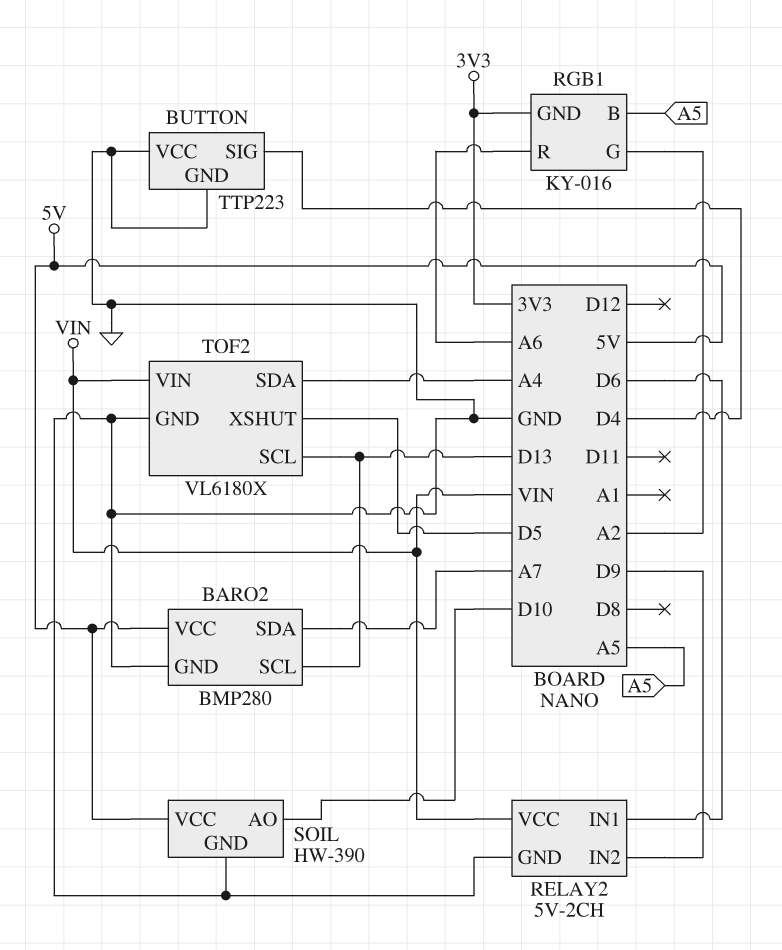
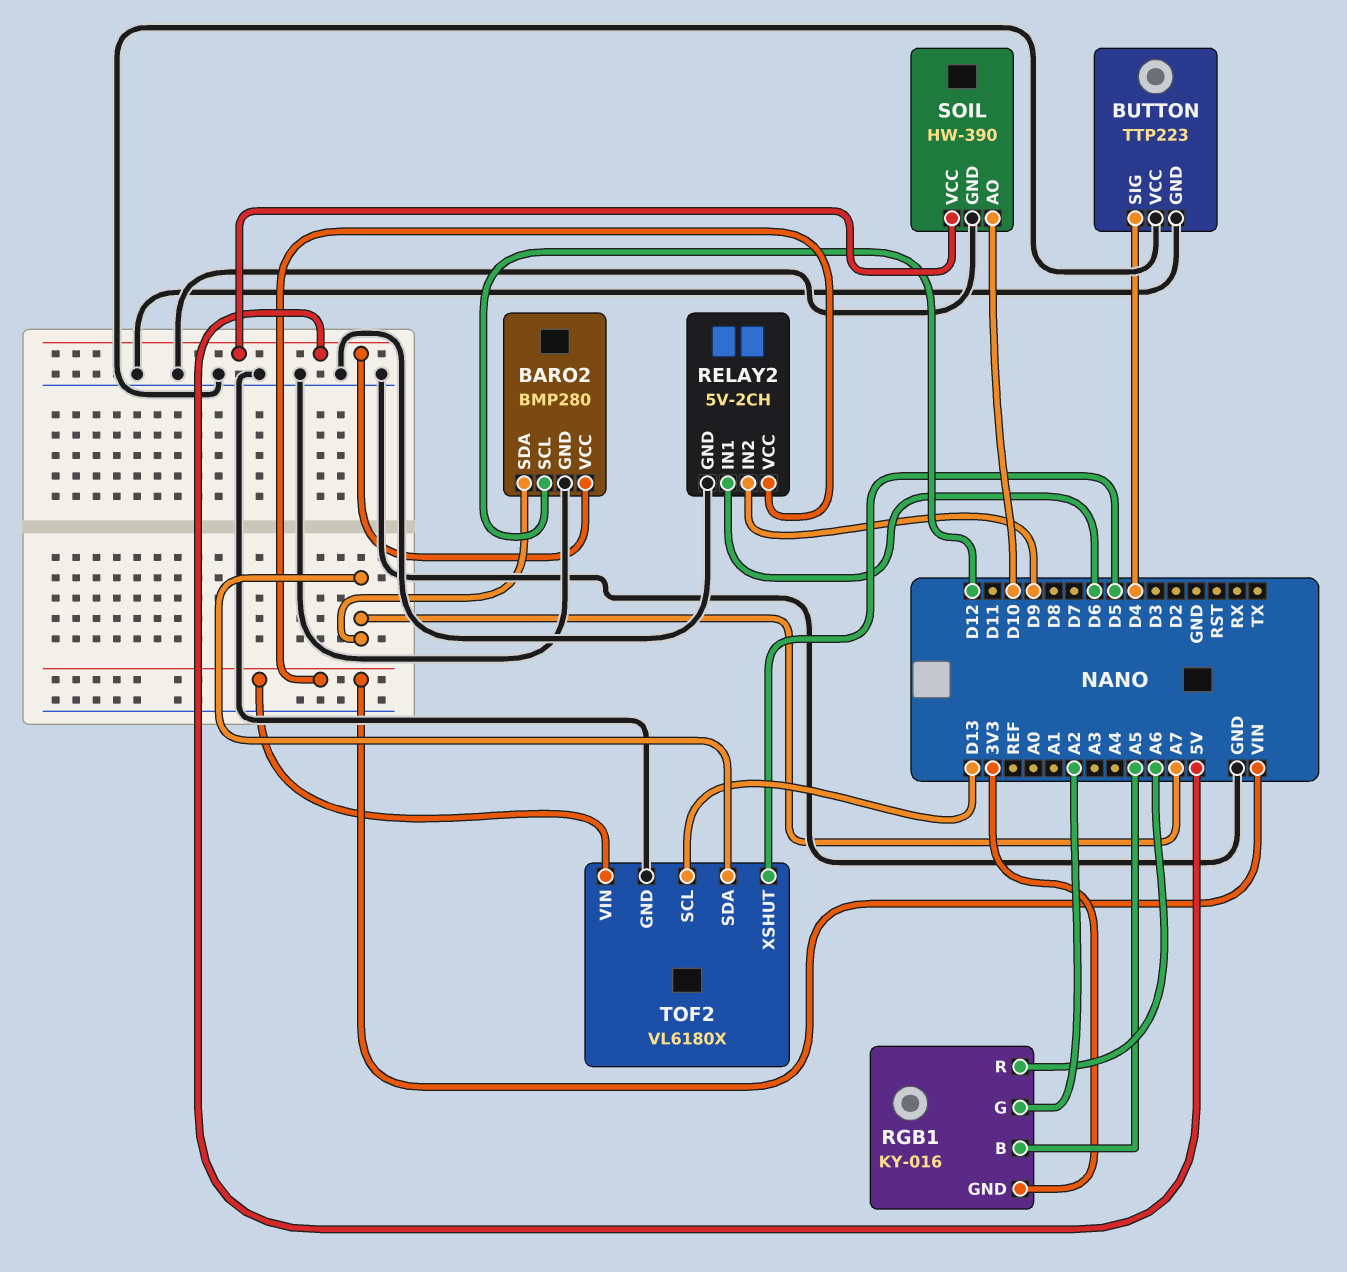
BARO2 pin SCL: D13 -> D12
TOF2 pin SDA: A4 -> A7

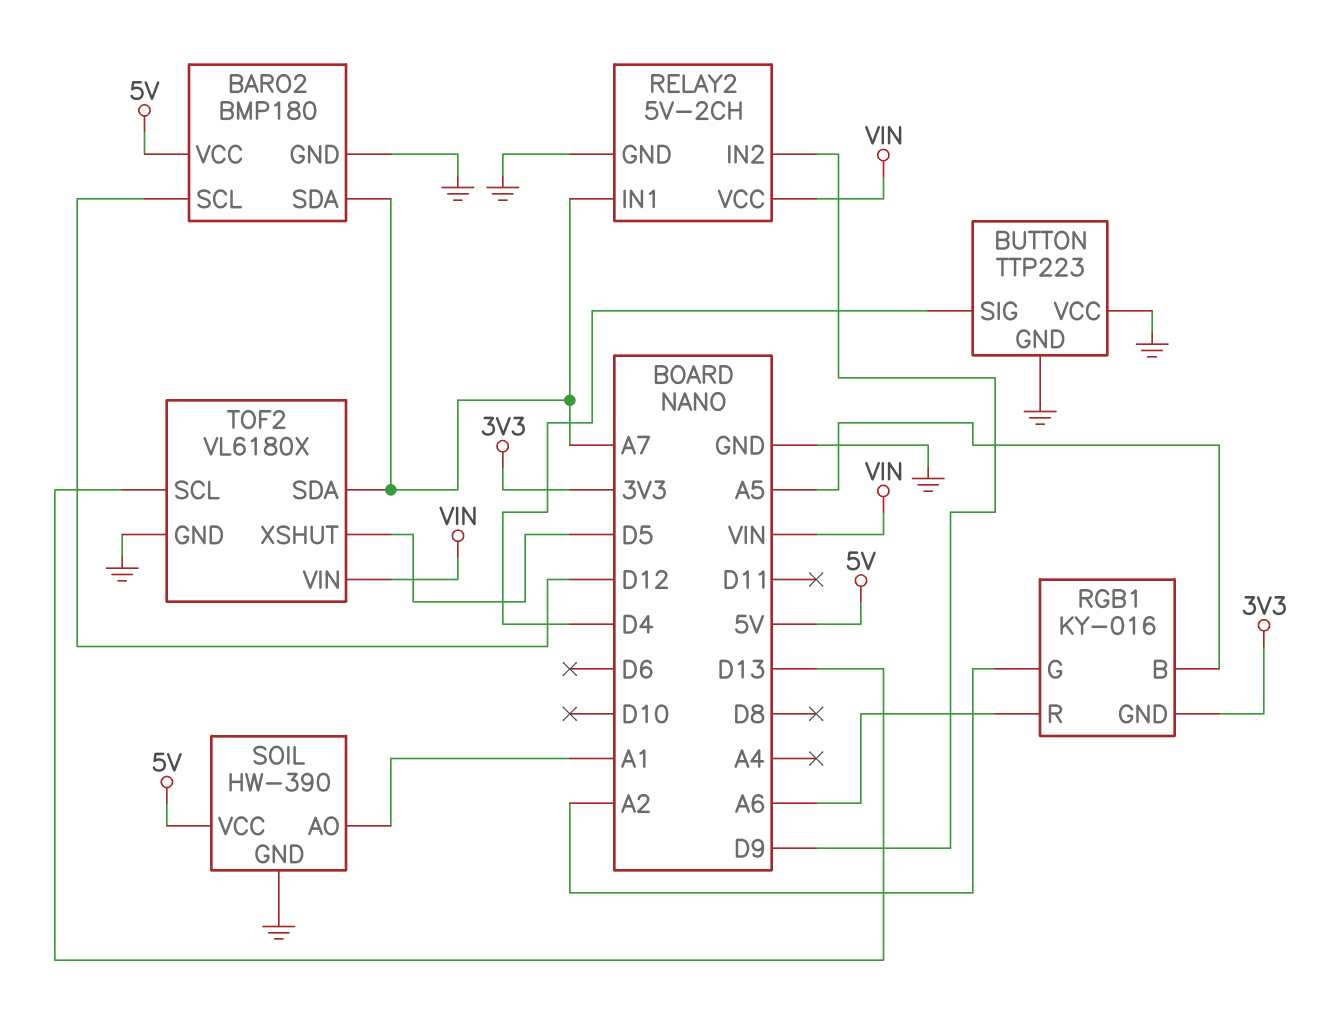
BARO2: BMP280 -> BMP180
RELAY2 pin IN1: D6 -> A7
SOIL pin AO: D10 -> A1

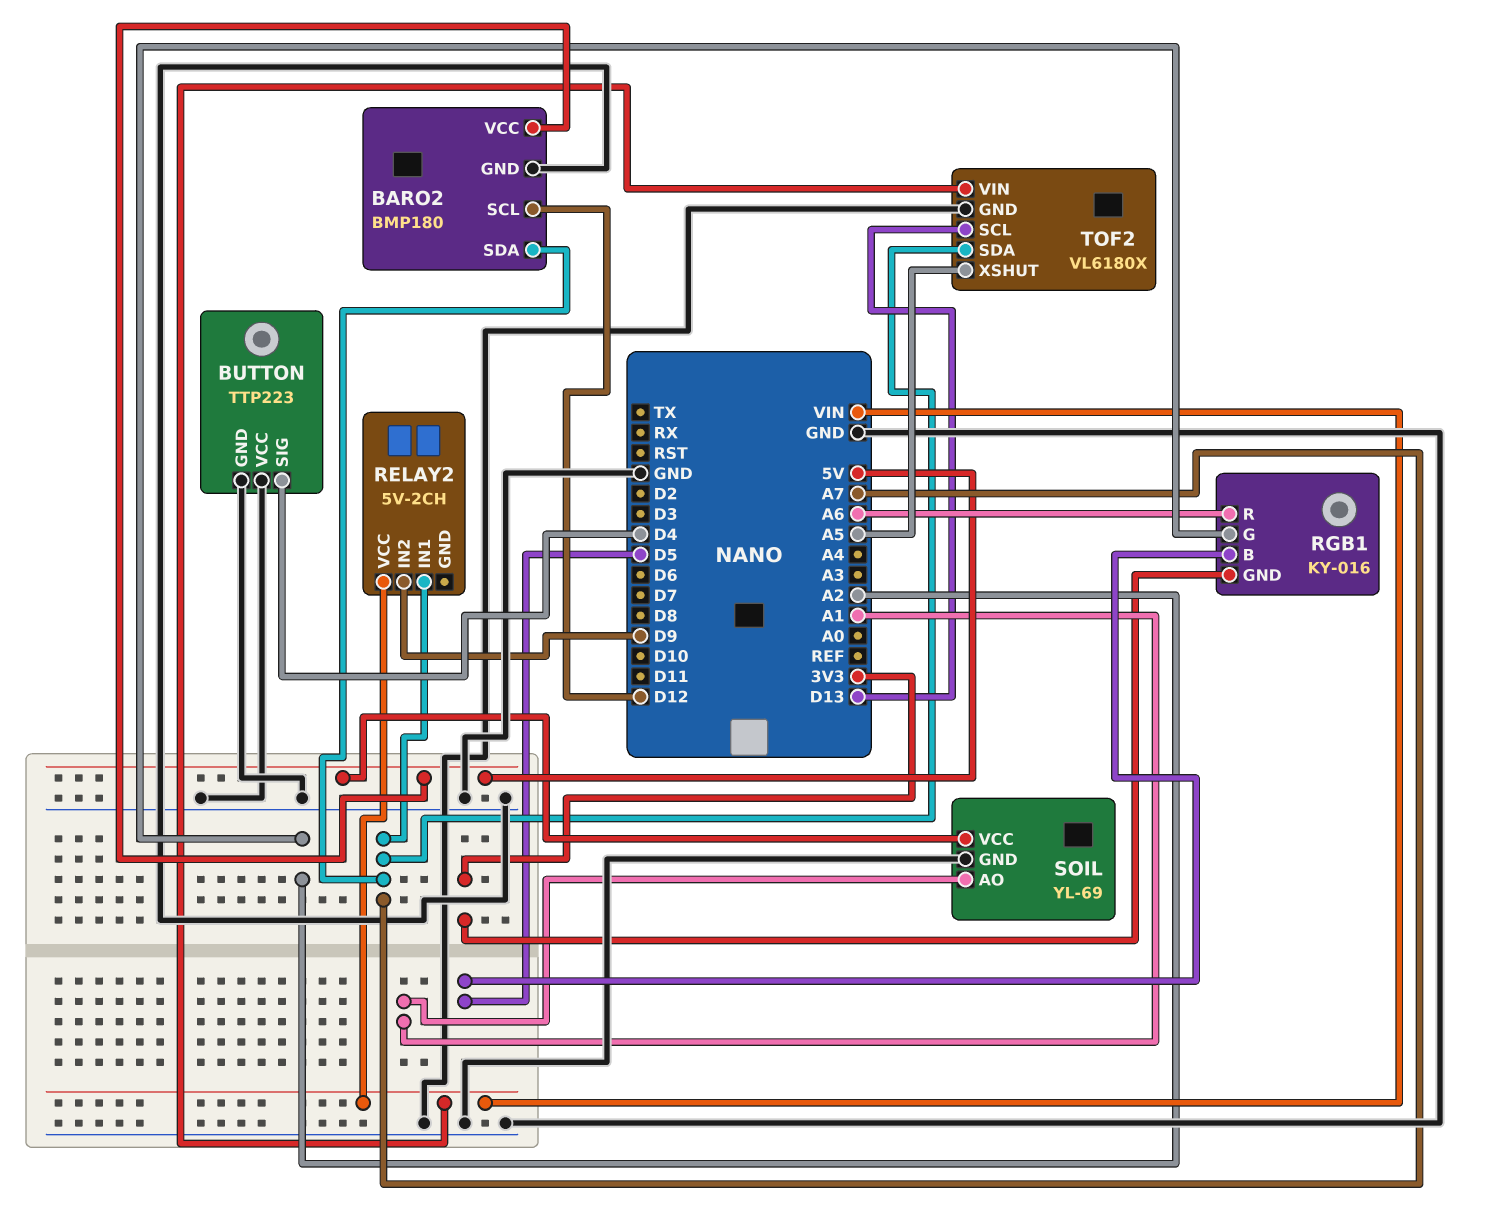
RELAY2 pin GND: GND -> none
RGB1 pin B: A5 -> D5
SOIL: HW-390 -> YL-69
TOF2 pin XSHUT: D5 -> A5

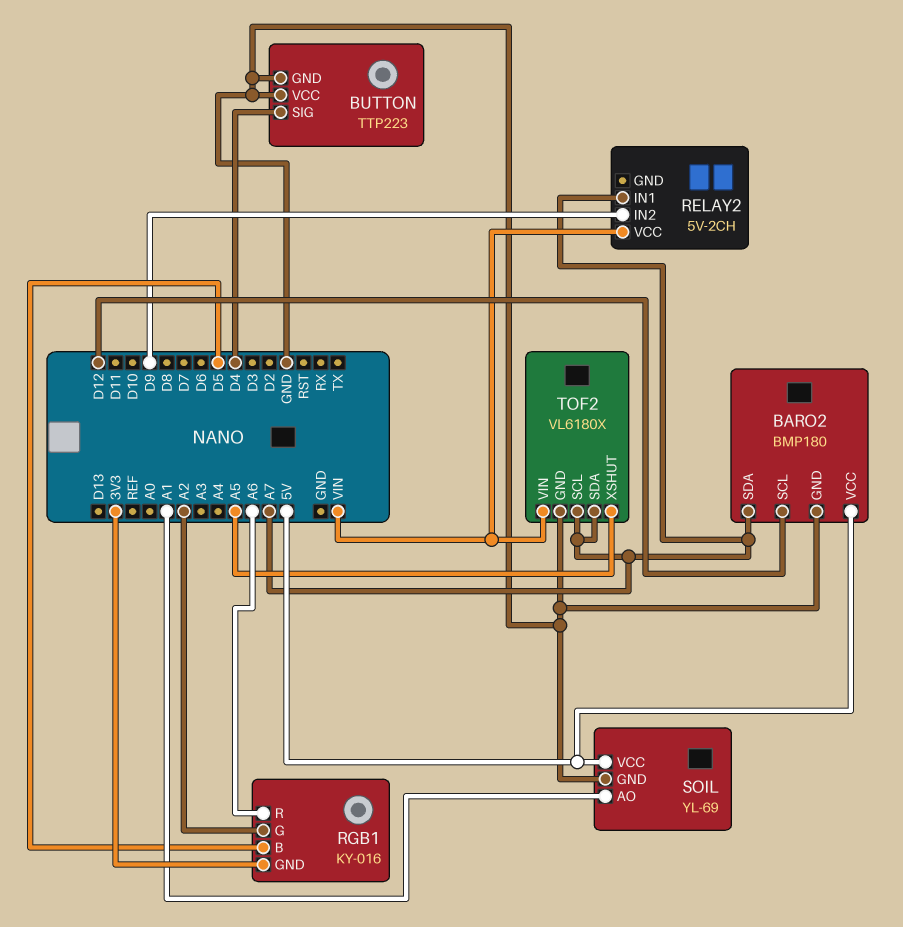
TOF2 pin SCL: D13 -> A7

